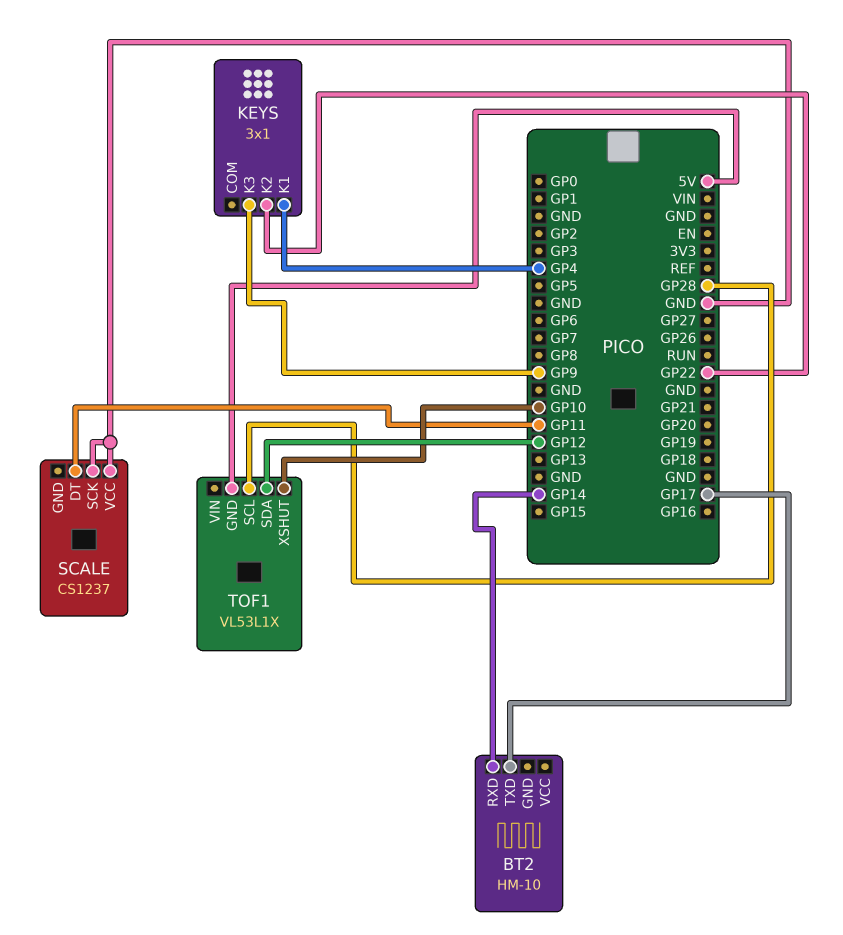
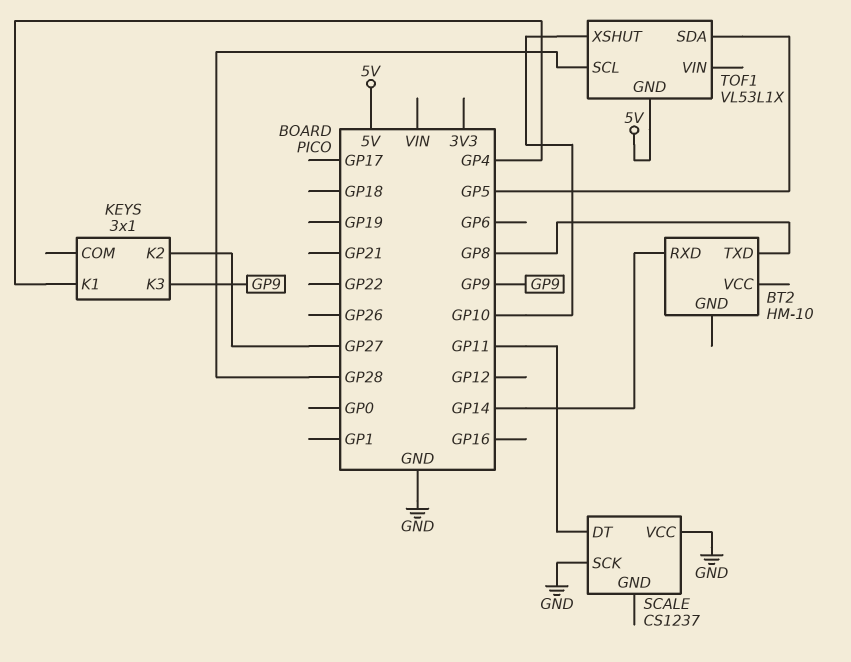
BT2 pin TXD: GP17 -> GP8
KEYS pin K2: GP22 -> GP27
TOF1 pin SDA: GP12 -> GP5

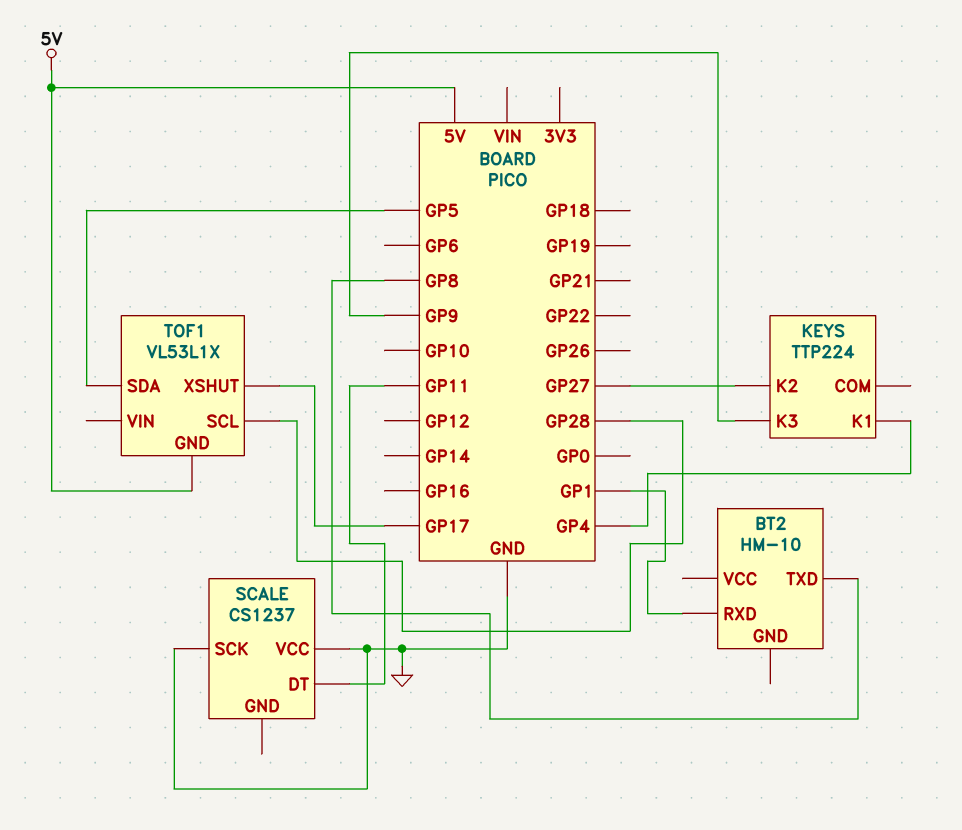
BT2 pin RXD: GP14 -> GP1
KEYS: 3x1 -> TTP224
TOF1 pin XSHUT: GP10 -> GP17

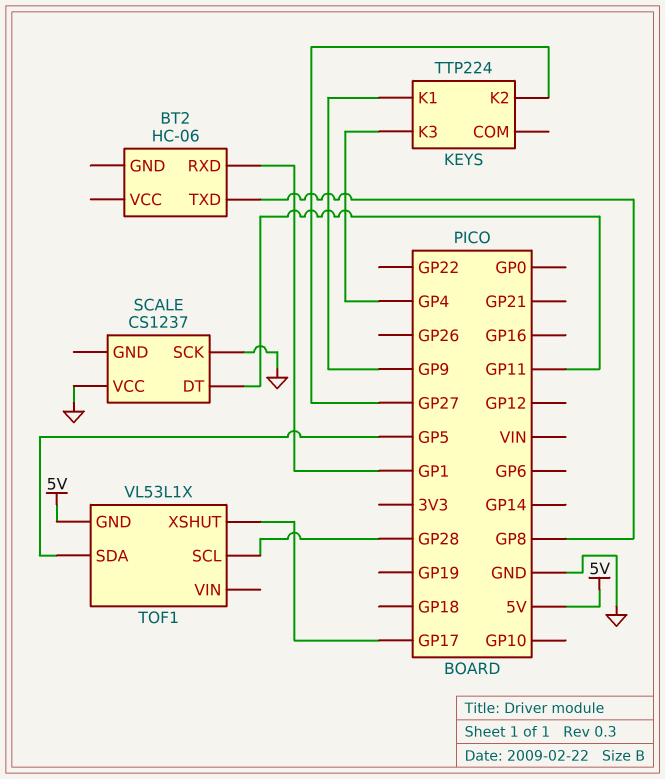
BT2: HM-10 -> HC-06
KEYS pin K1: GP4 -> GP9
KEYS pin K3: GP9 -> GP4

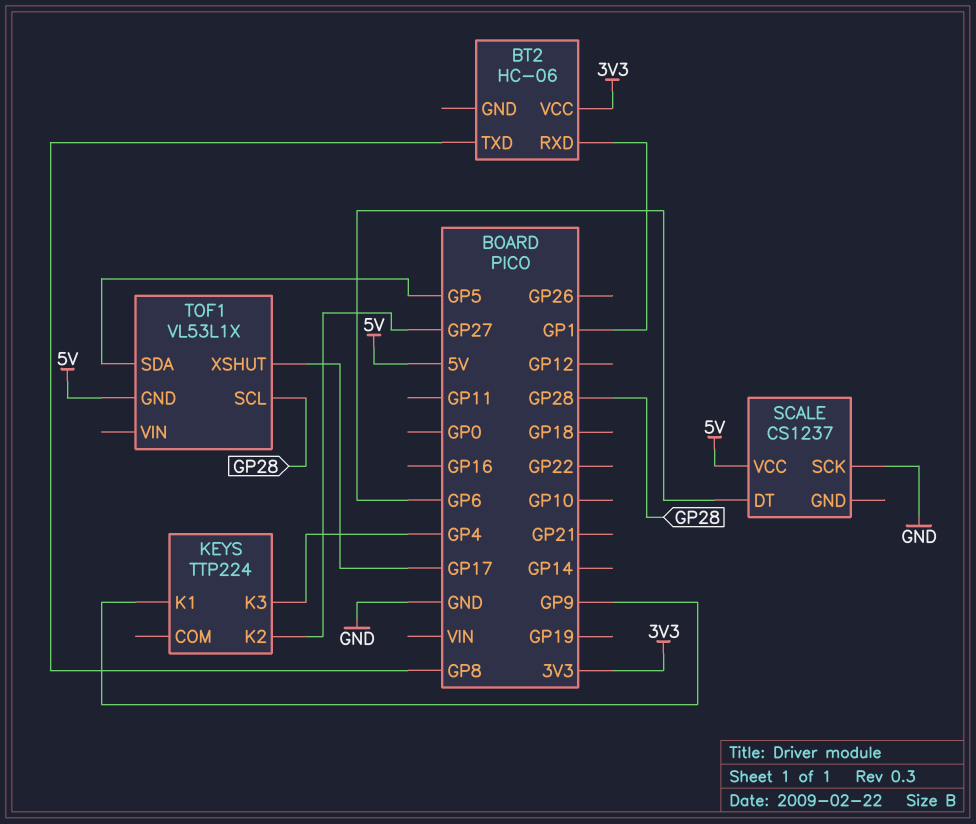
BT2 pin VCC: none -> 3V3
SCALE pin DT: GP11 -> GP6
SCALE pin VCC: GND -> 5V

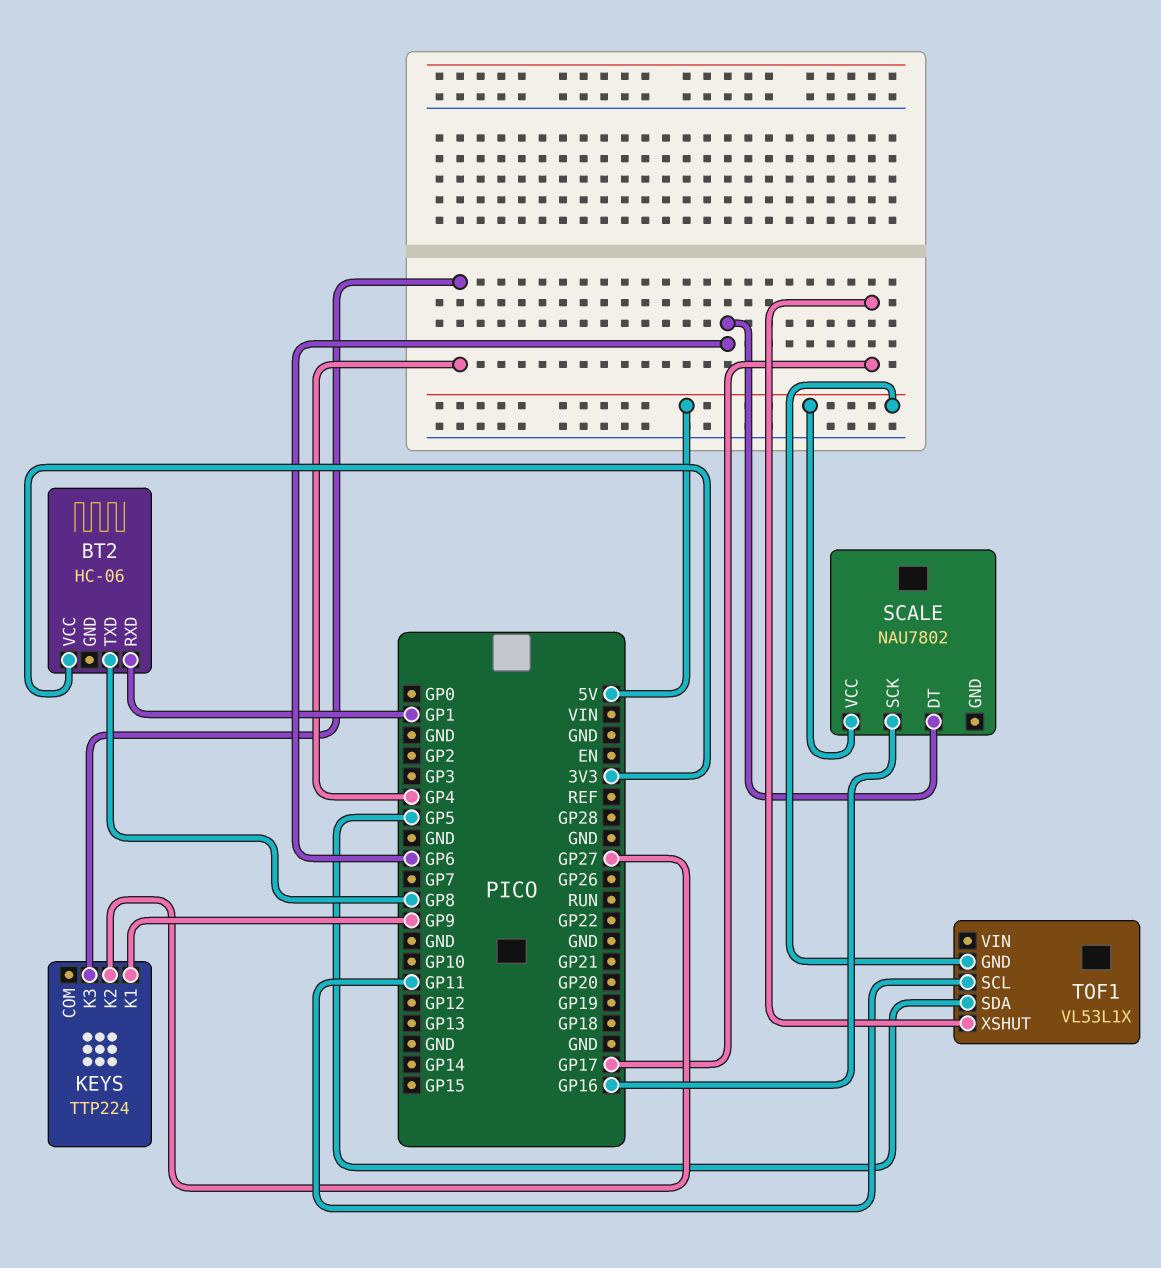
SCALE: CS1237 -> NAU7802
SCALE pin SCK: GND -> GP16
TOF1 pin SCL: GP28 -> GP11

